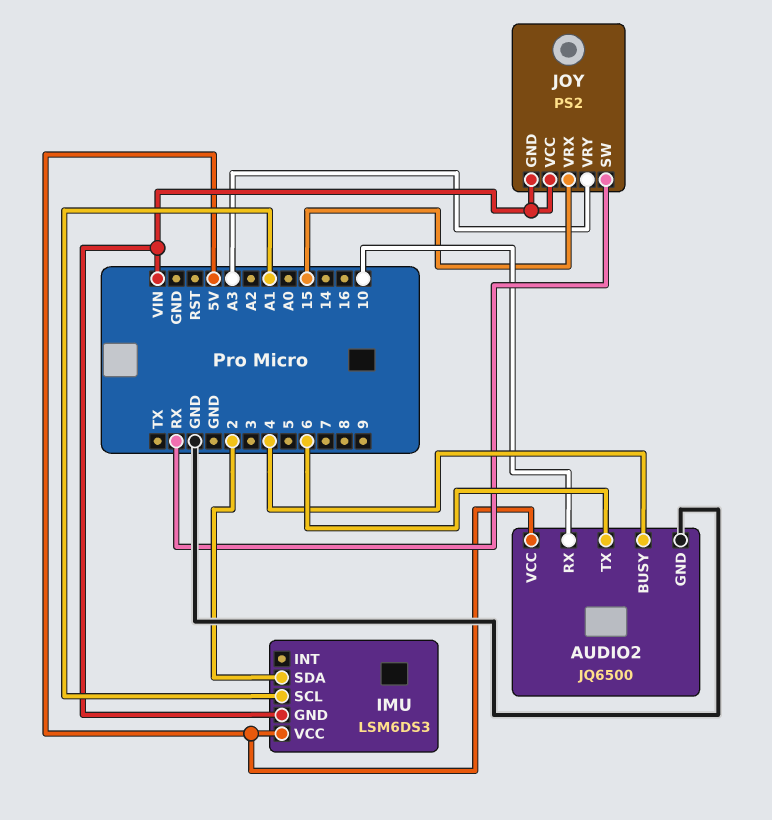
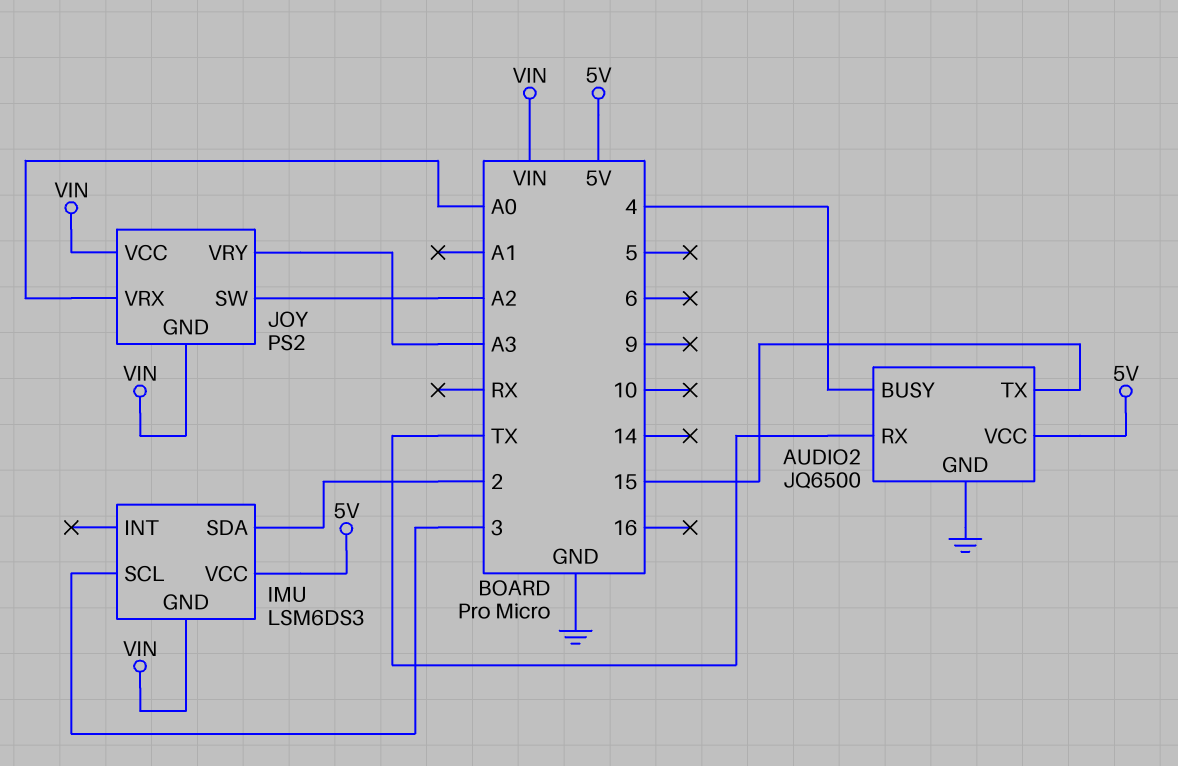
AUDIO2 pin RX: 10 -> TX
AUDIO2 pin TX: 6 -> 15
IMU pin SCL: A1 -> 3
JOY pin SW: RX -> A2
JOY pin VRX: 15 -> A0

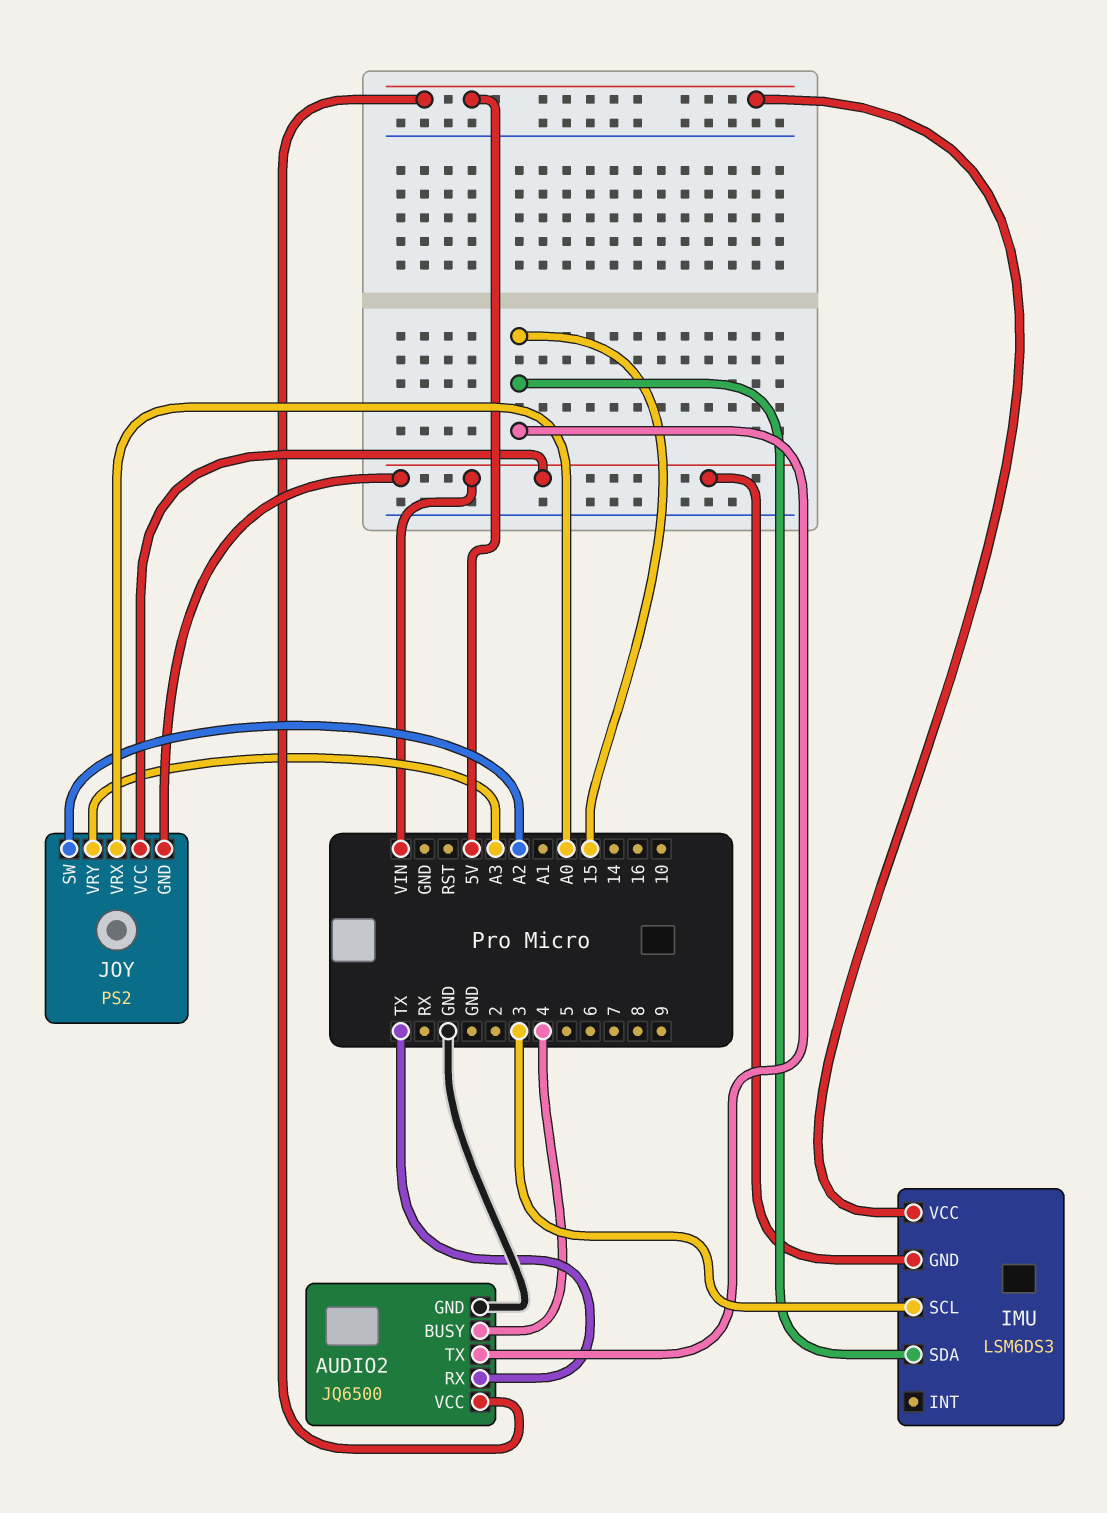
IMU pin SDA: 2 -> 15

